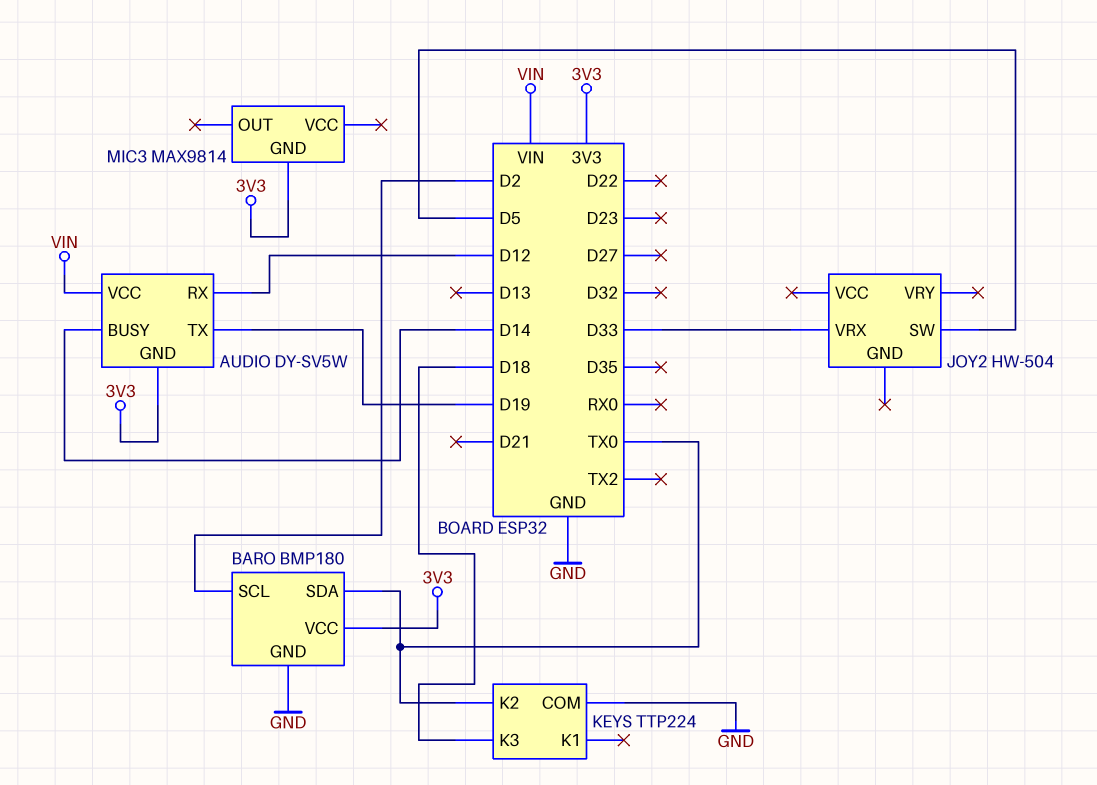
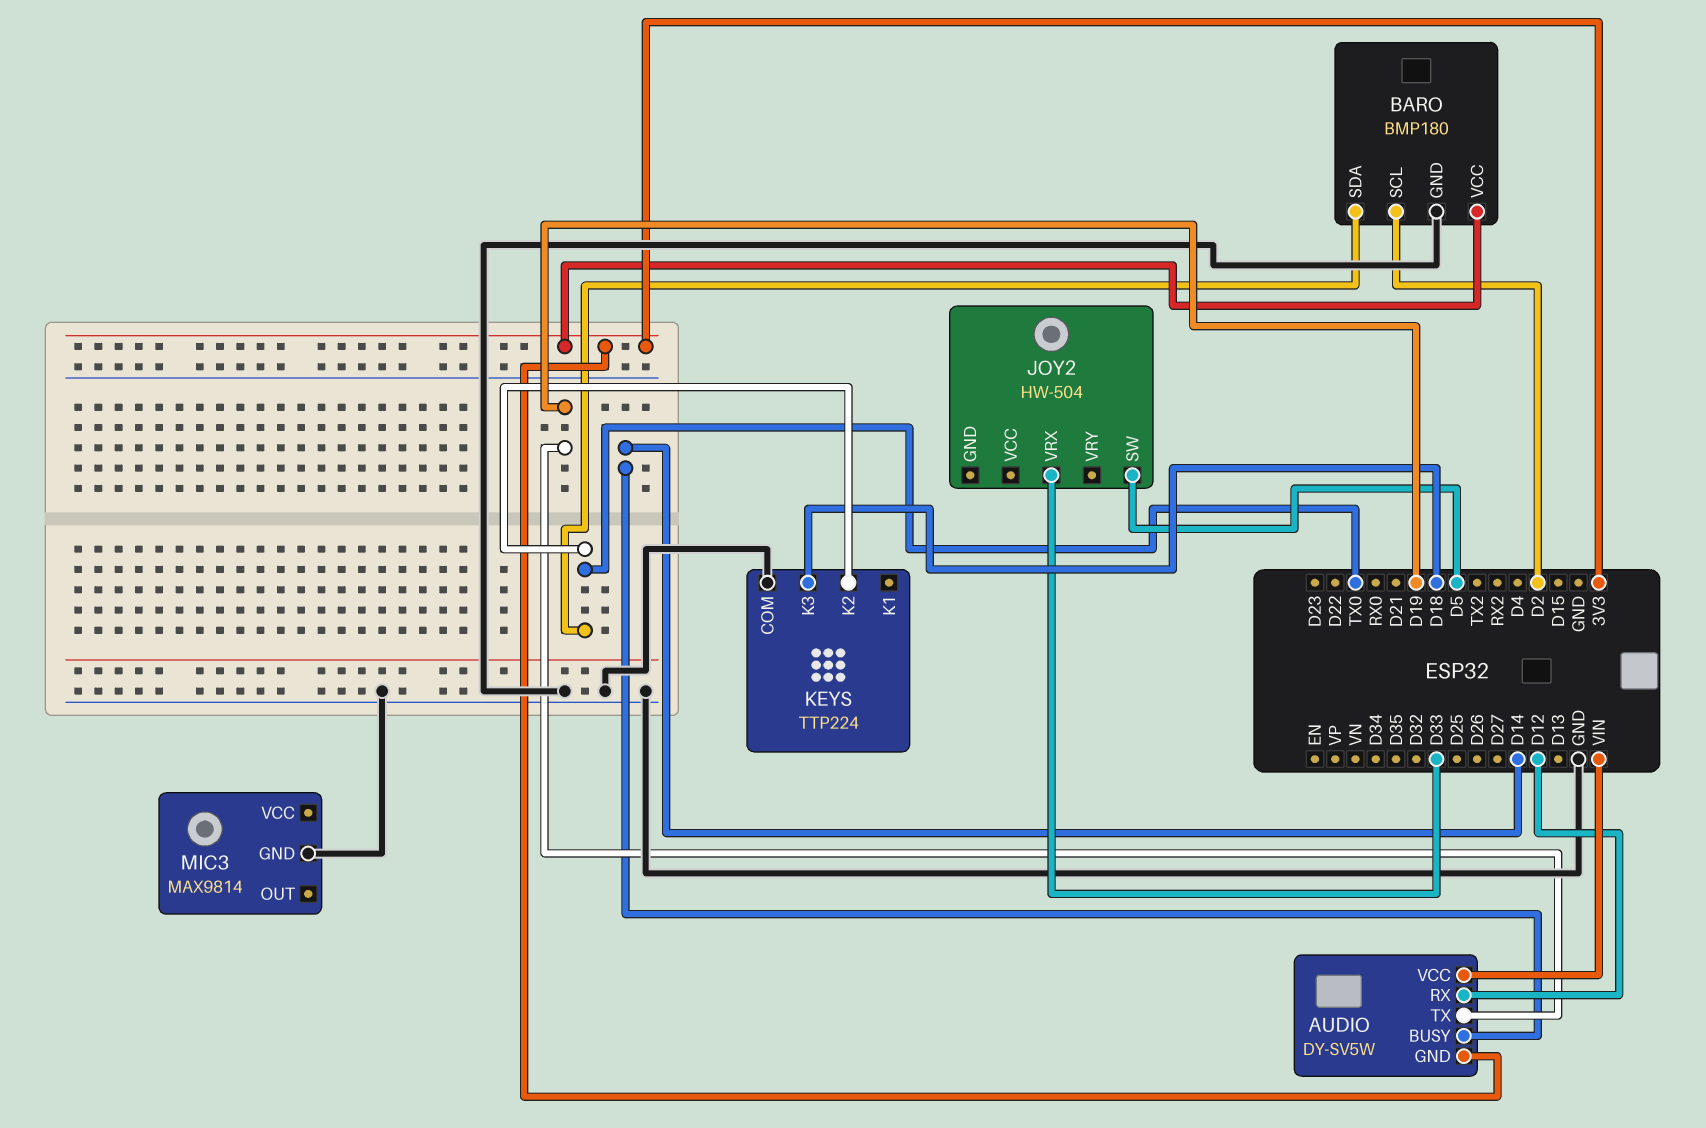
MIC3 pin GND: 3V3 -> GND

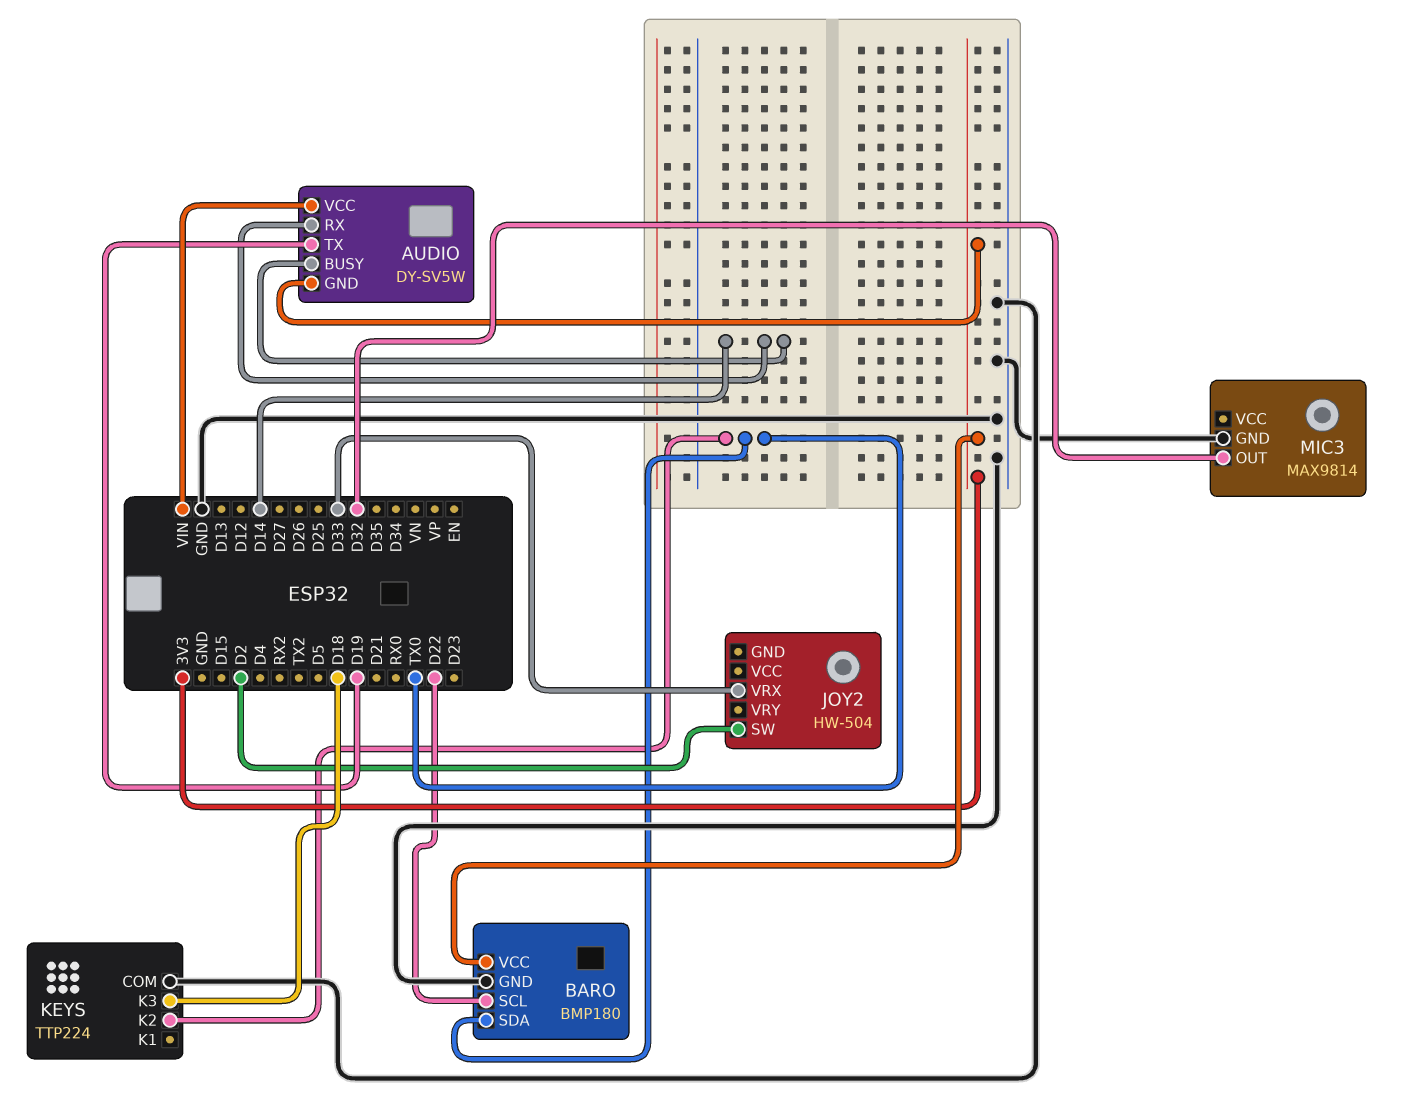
AUDIO pin RX: D12 -> D14
BARO pin SCL: D2 -> D22
JOY2 pin SW: D5 -> D2
MIC3 pin OUT: none -> D32

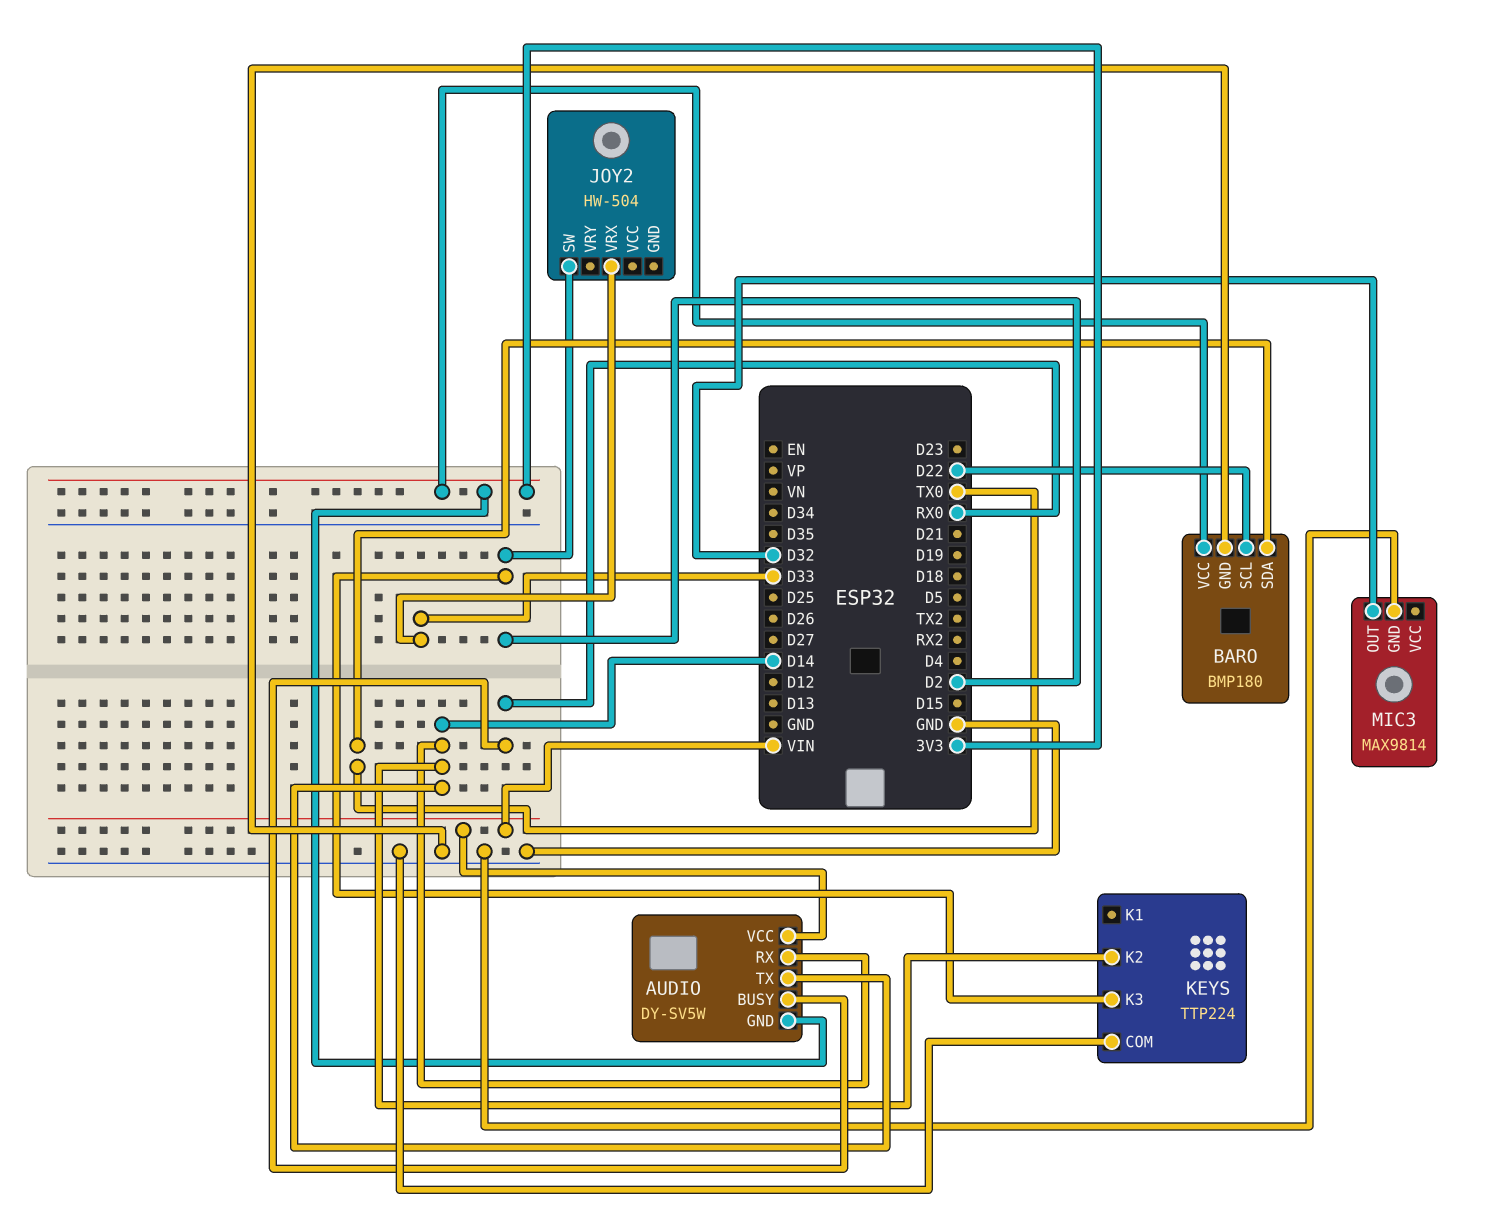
AUDIO pin BUSY: D14 -> RX0
AUDIO pin TX: D19 -> D14
KEYS pin K2: TX0 -> D14
KEYS pin K3: D18 -> D2

